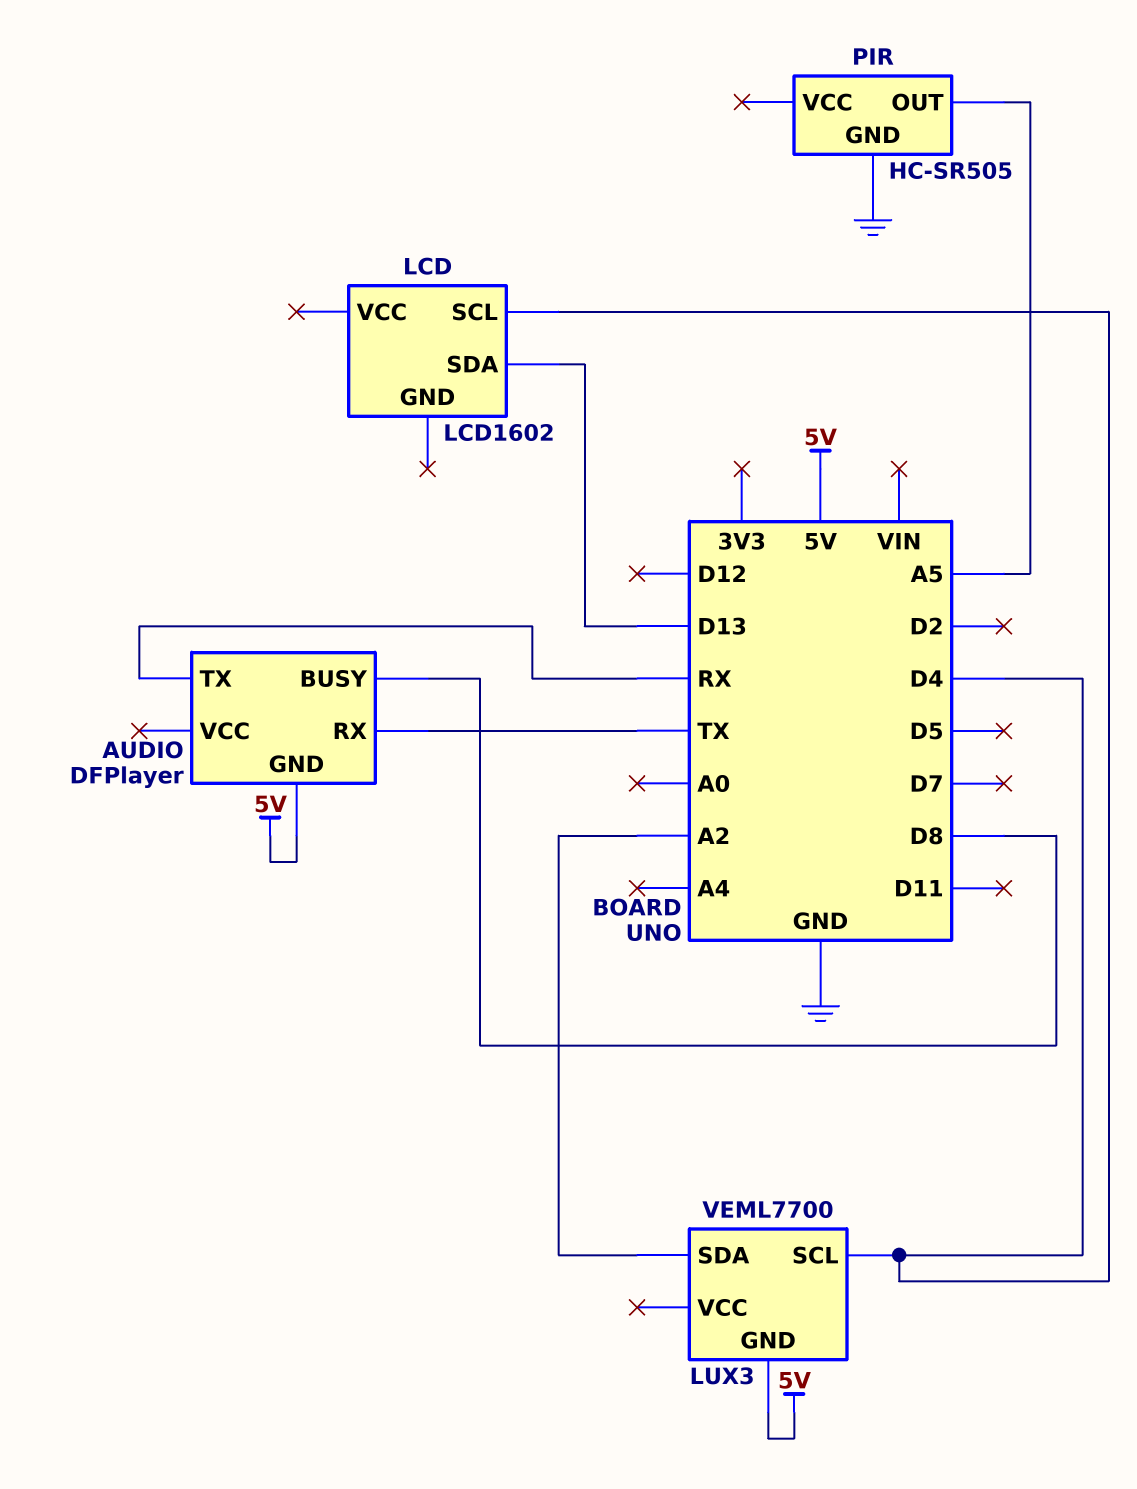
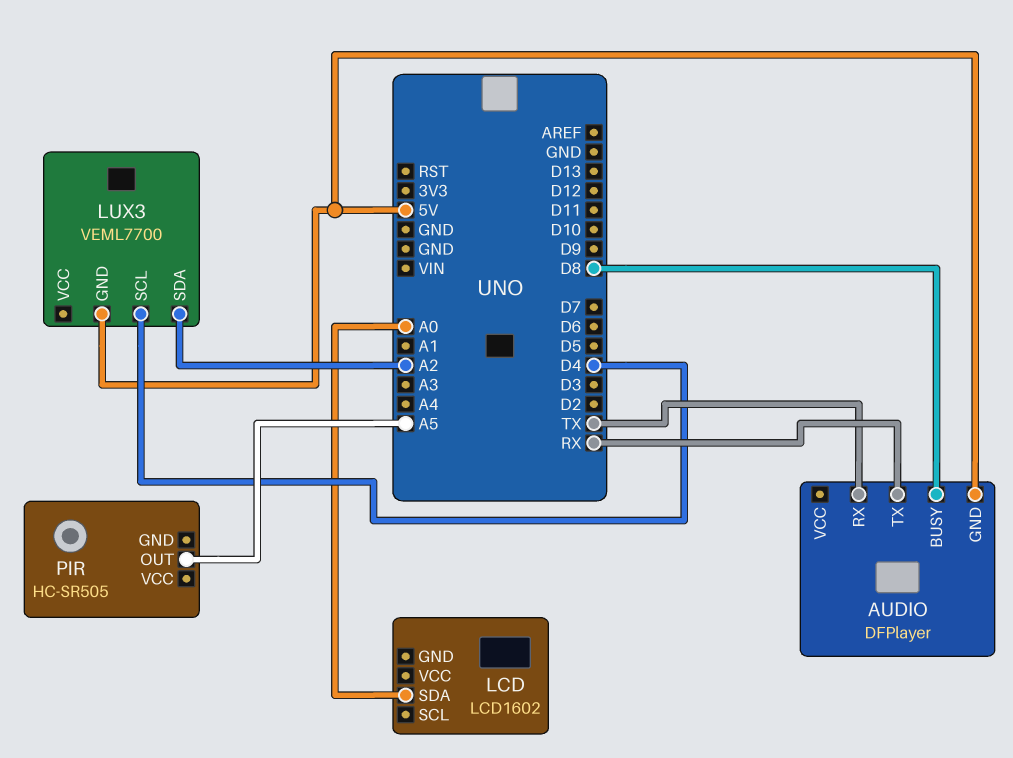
LCD pin SCL: D4 -> none
LCD pin SDA: D13 -> A0
PIR pin GND: GND -> none

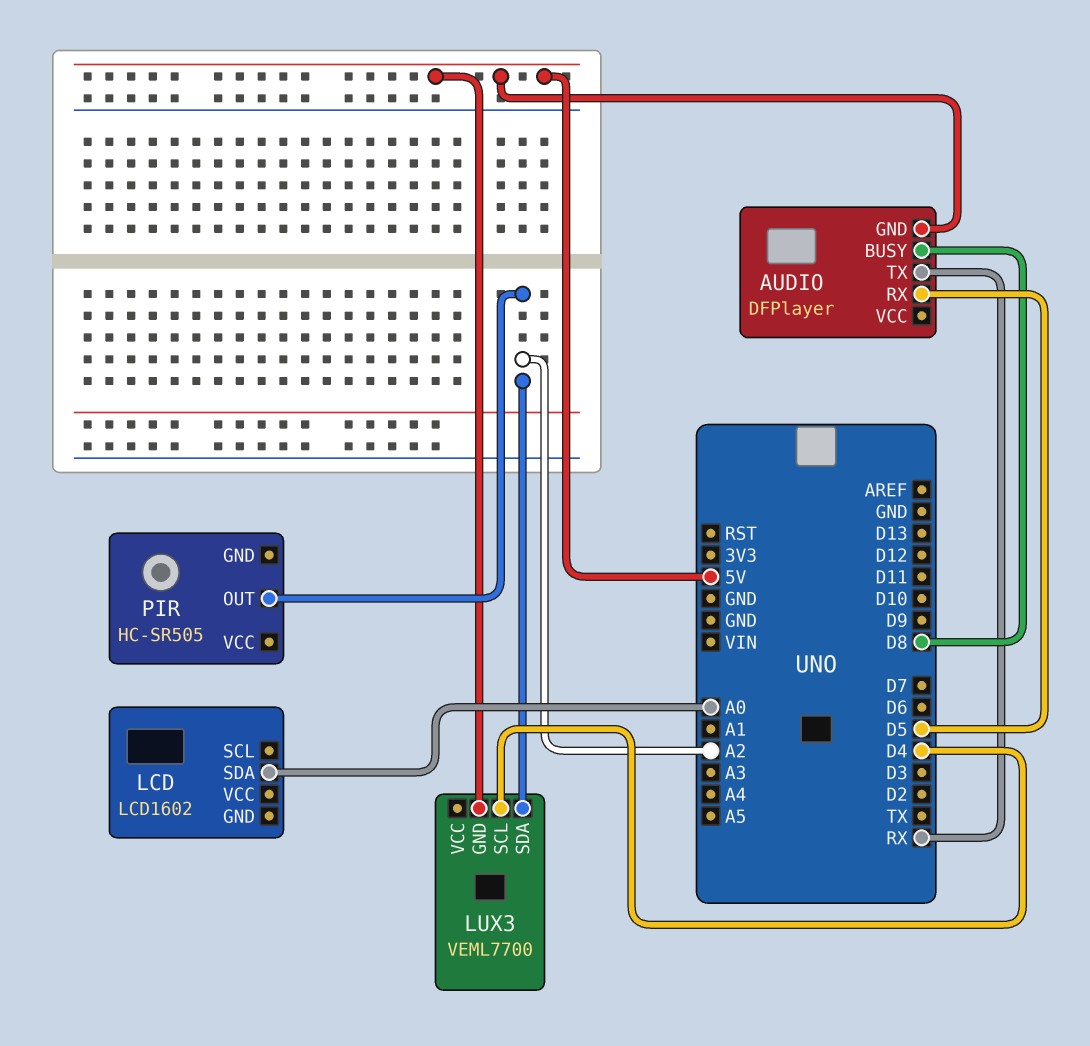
AUDIO pin RX: TX -> D5
PIR pin OUT: A5 -> A2

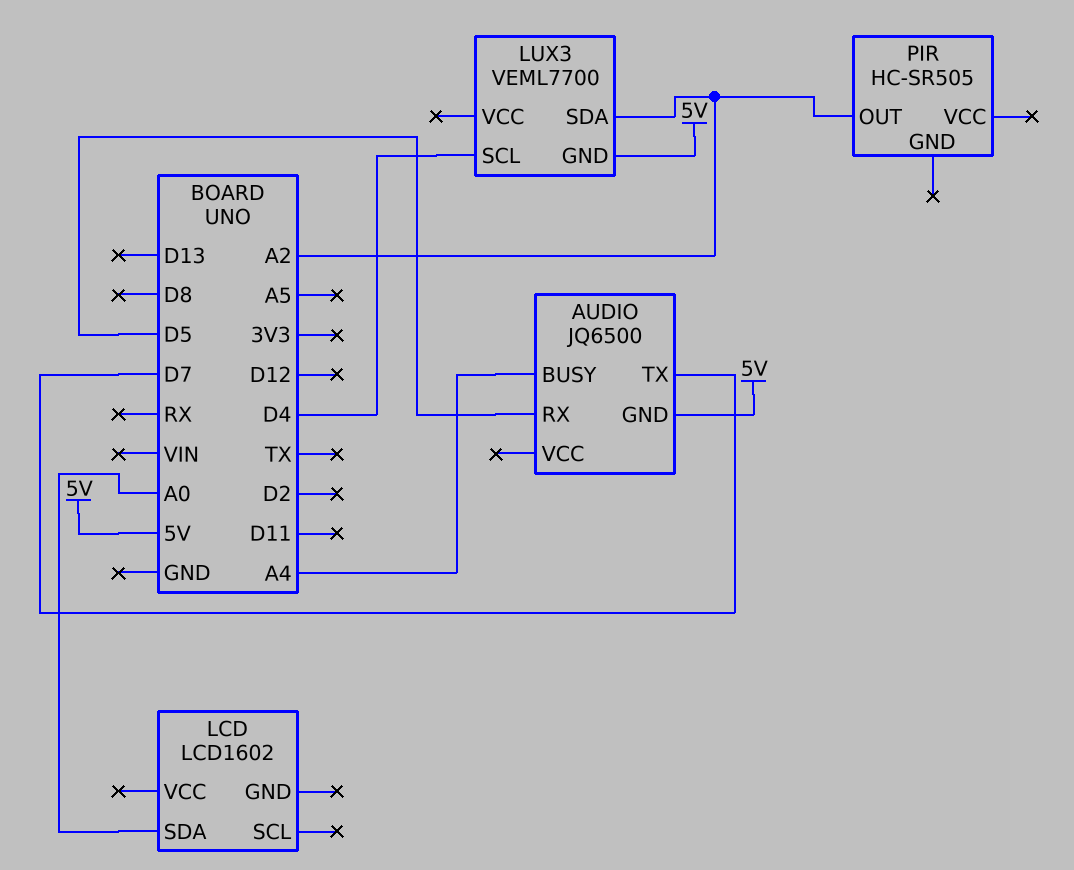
AUDIO: DFPlayer -> JQ6500
AUDIO pin BUSY: D8 -> A4
AUDIO pin TX: RX -> D7

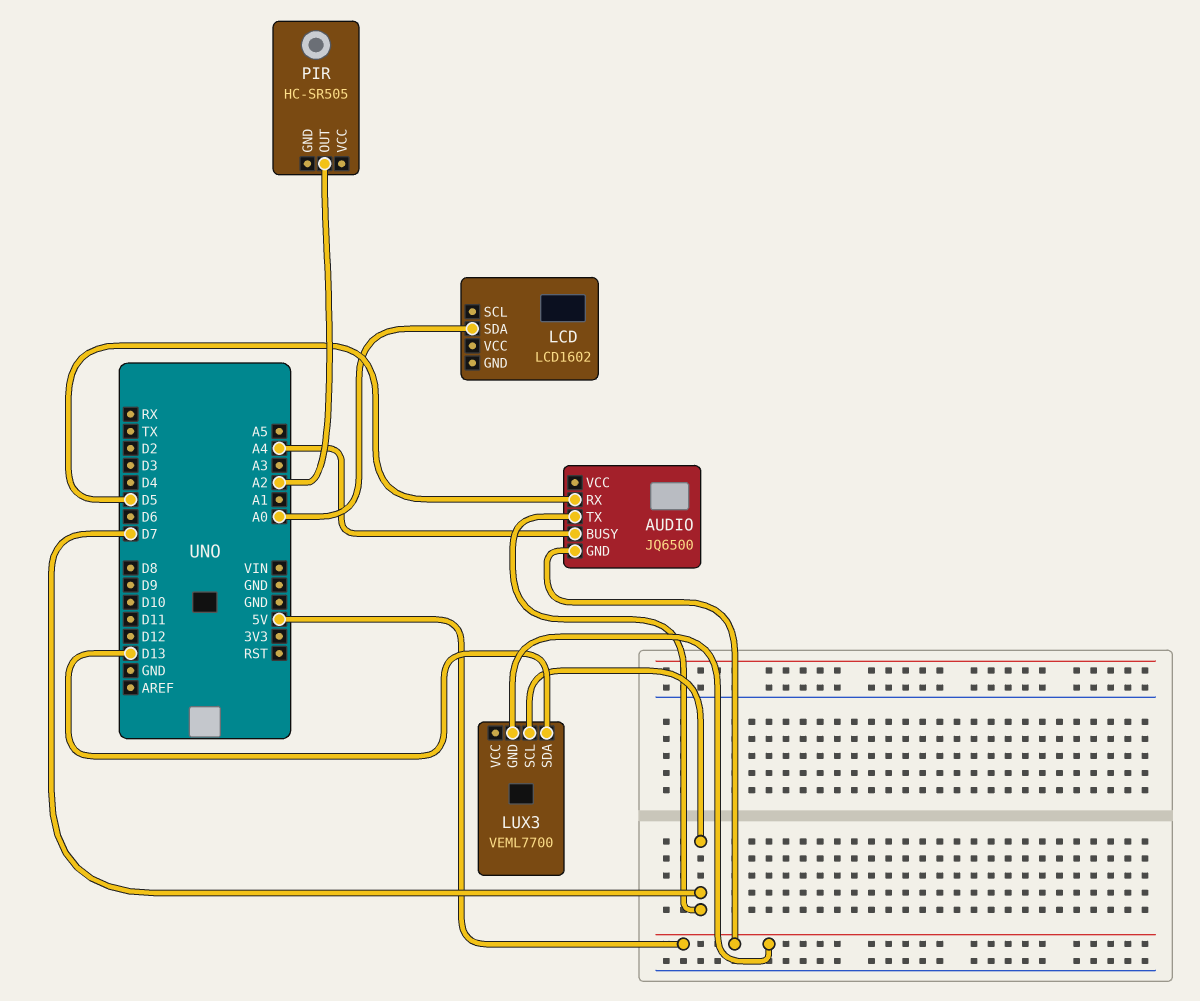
LUX3 pin SCL: D4 -> D7
LUX3 pin SDA: A2 -> D13

